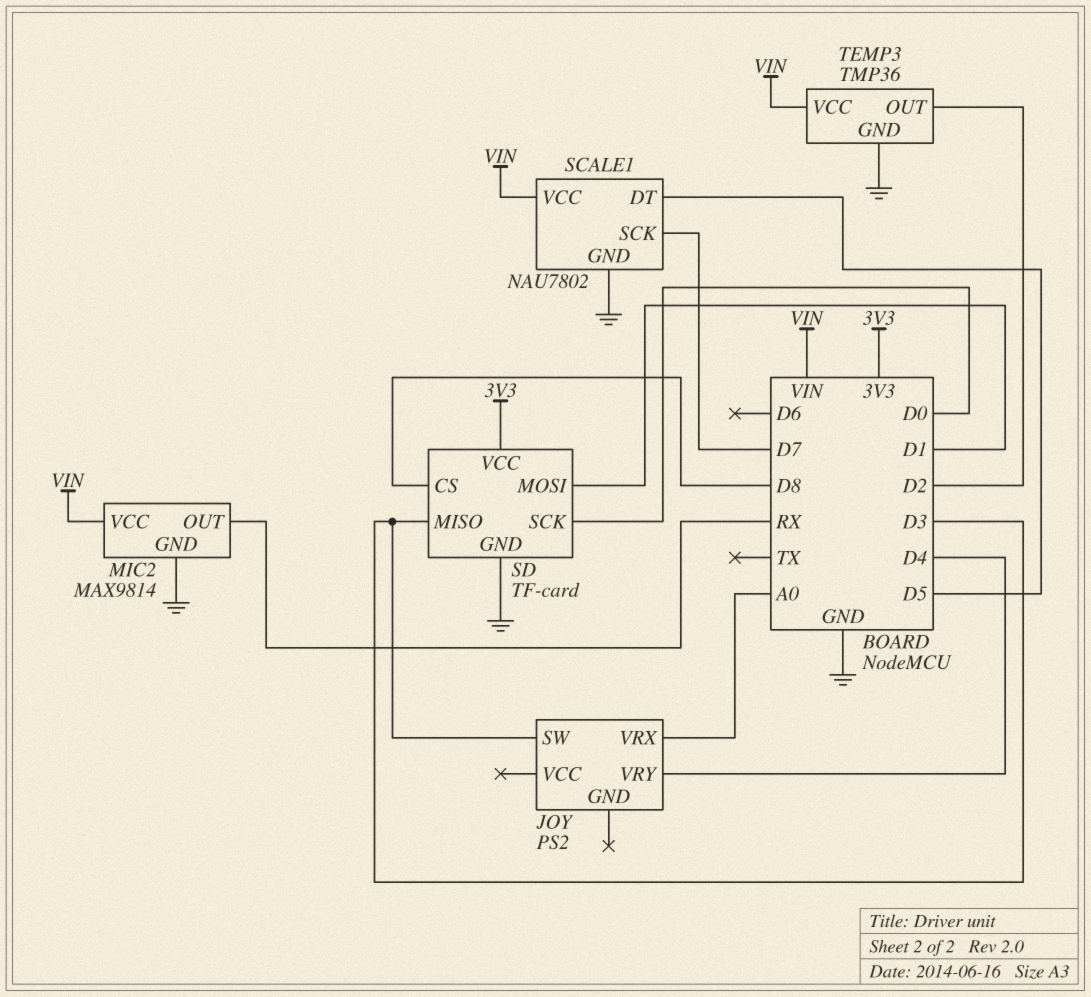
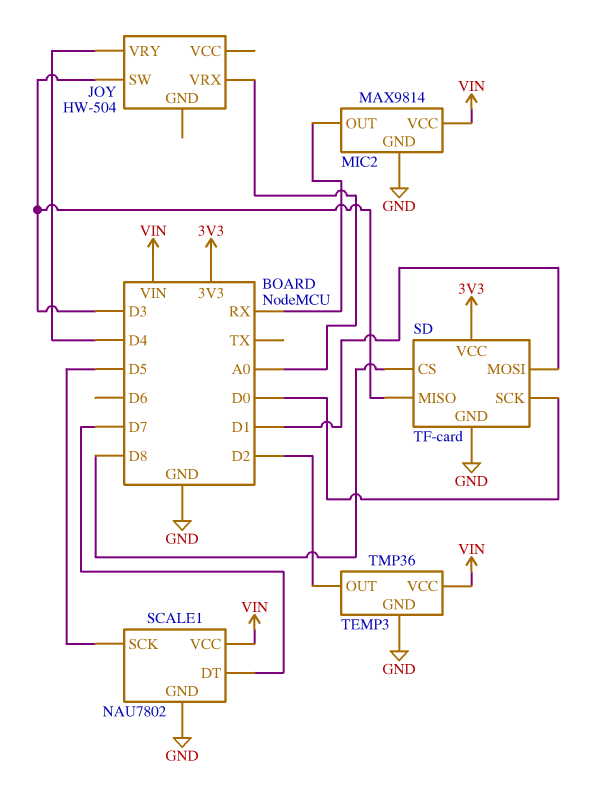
JOY: PS2 -> HW-504
SCALE1 pin DT: D5 -> D7
SCALE1 pin SCK: D7 -> D5

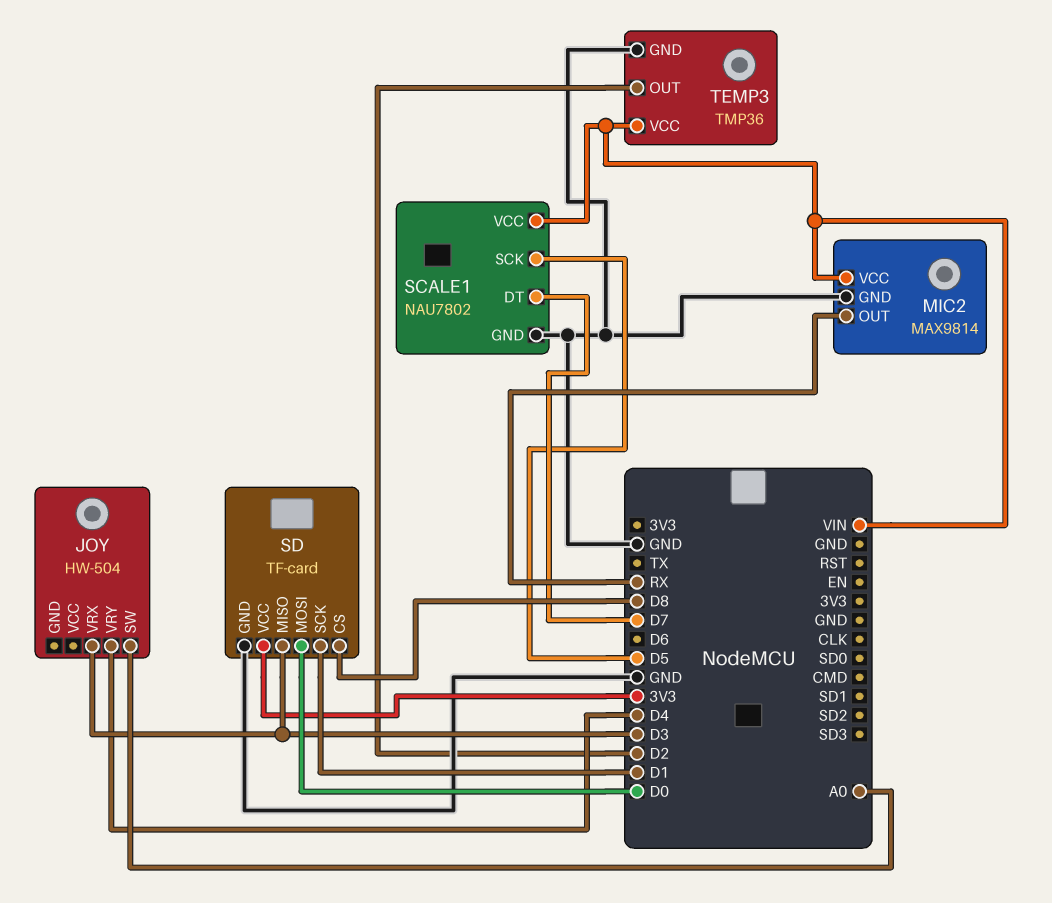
JOY pin SW: D3 -> A0
JOY pin VRX: A0 -> D3
SD pin MOSI: D1 -> D0
SD pin SCK: D0 -> D1

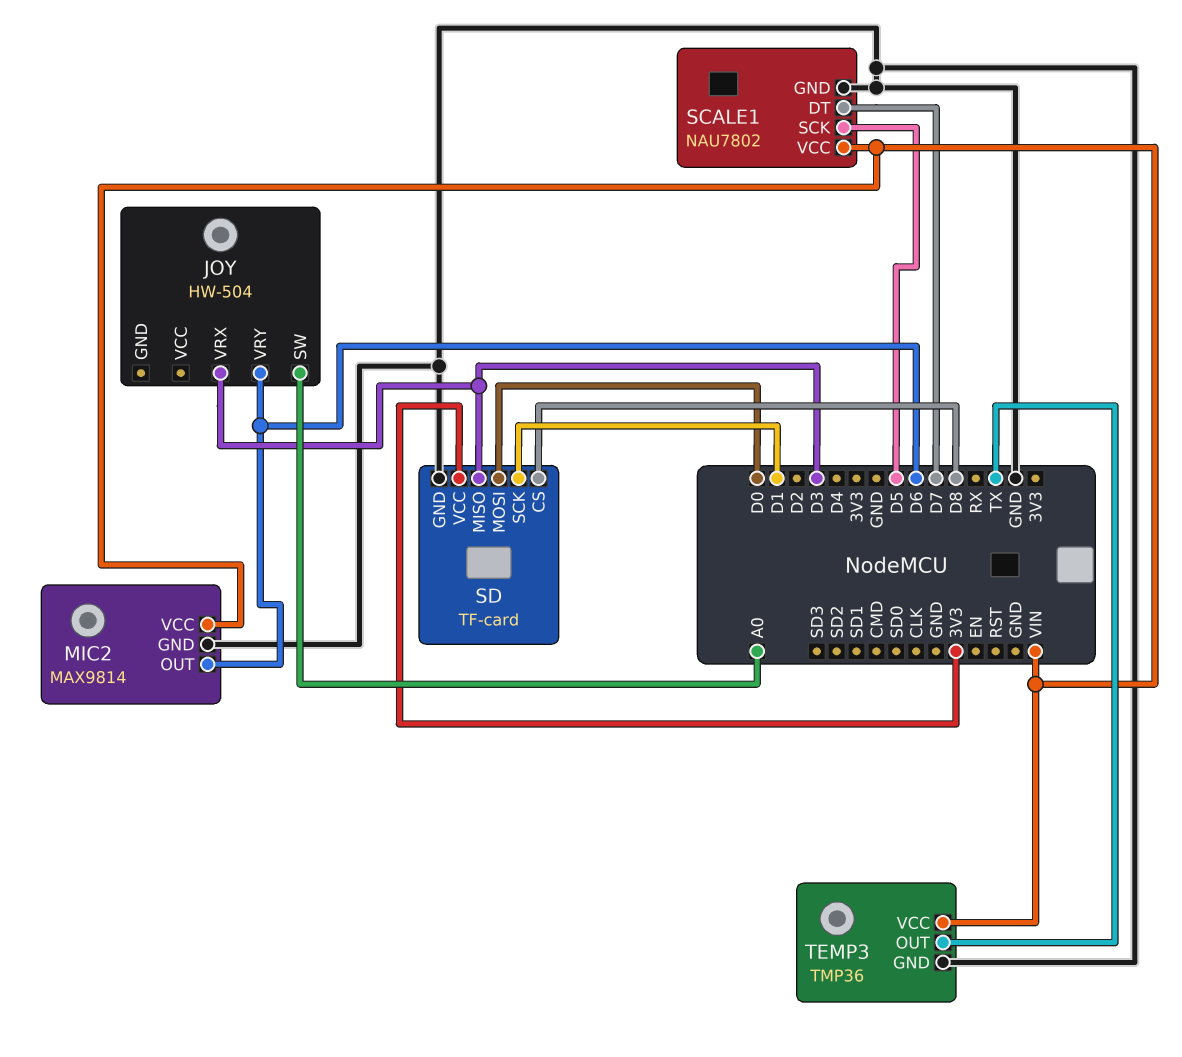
JOY pin VRY: D4 -> D6
MIC2 pin OUT: RX -> D6
TEMP3 pin OUT: D2 -> TX

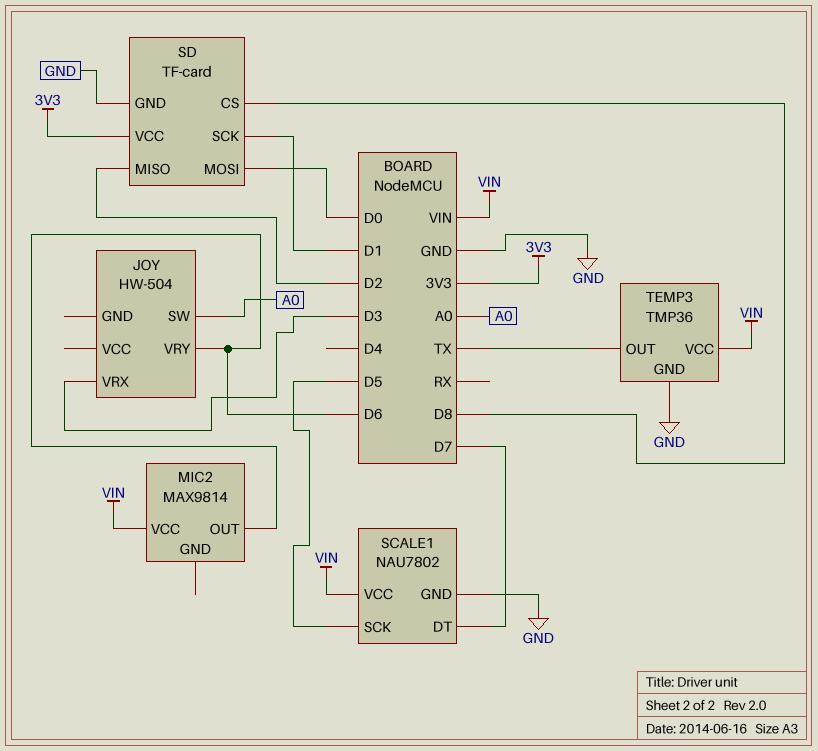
MIC2 pin GND: GND -> none
SD pin MISO: D3 -> D2

